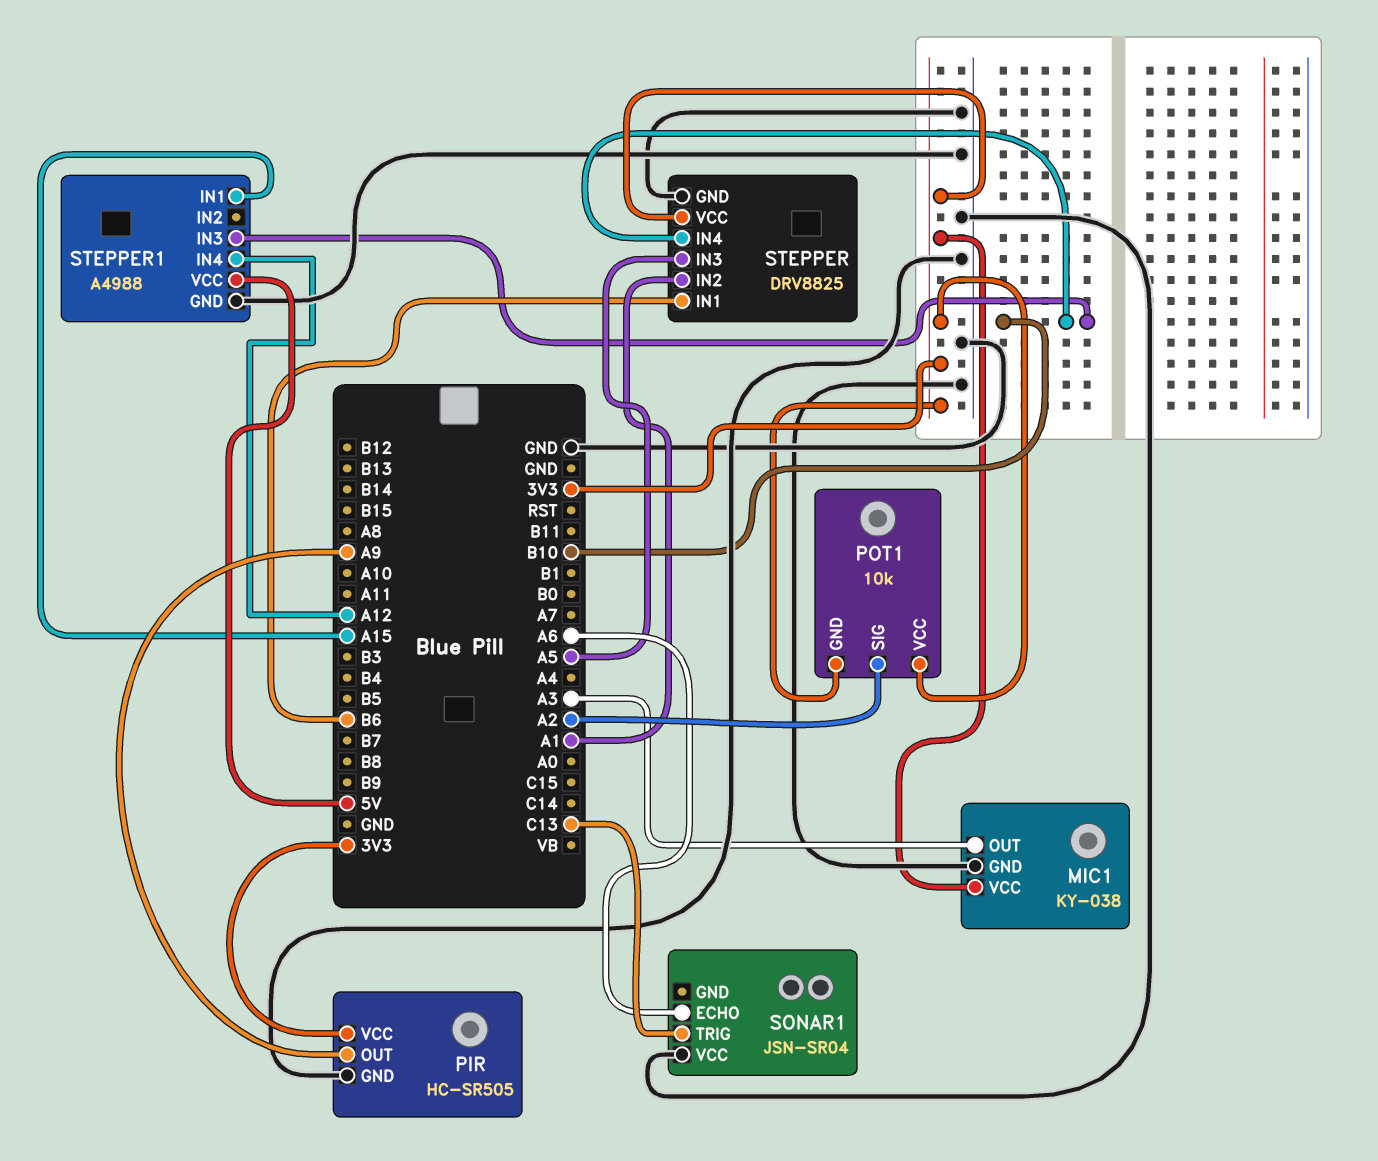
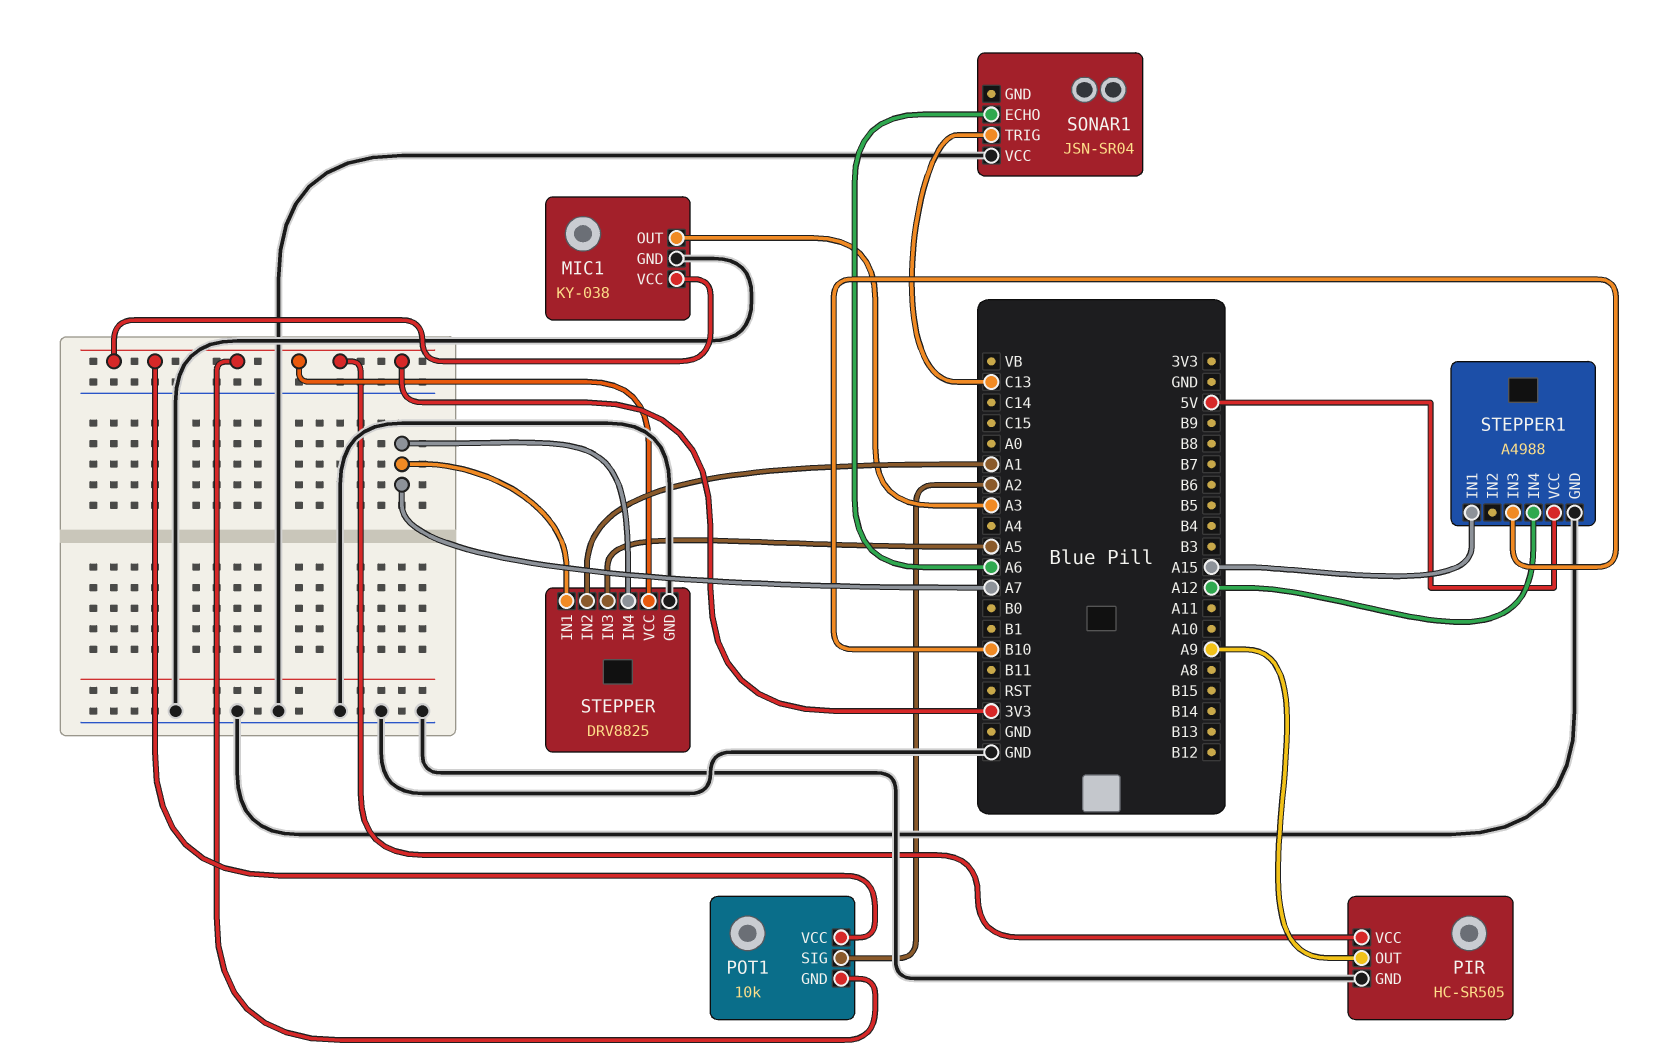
STEPPER pin IN1: B6 -> A7
STEPPER pin IN4: B10 -> A7

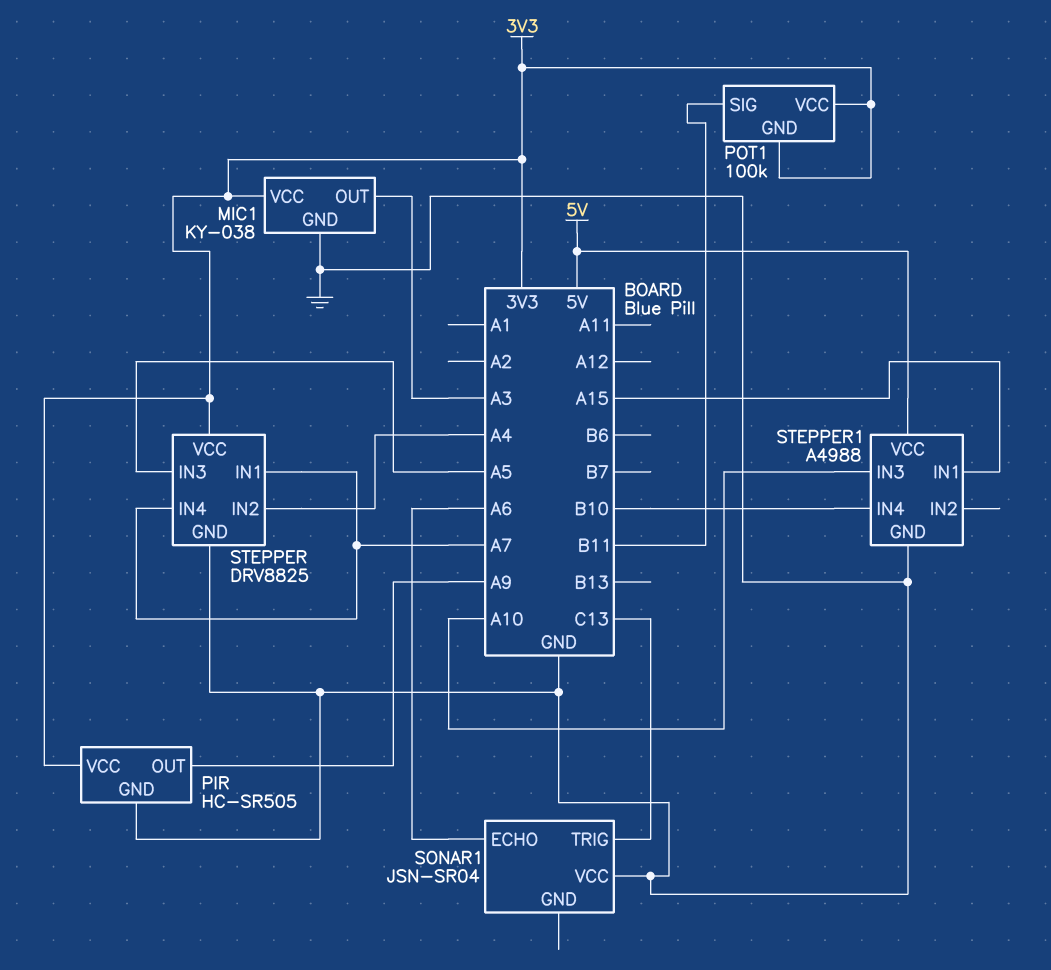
POT1: 10k -> 100k
POT1 pin SIG: A2 -> B11
STEPPER pin IN2: A1 -> A4
STEPPER1 pin IN3: B10 -> A10
STEPPER1 pin IN4: A12 -> B10

